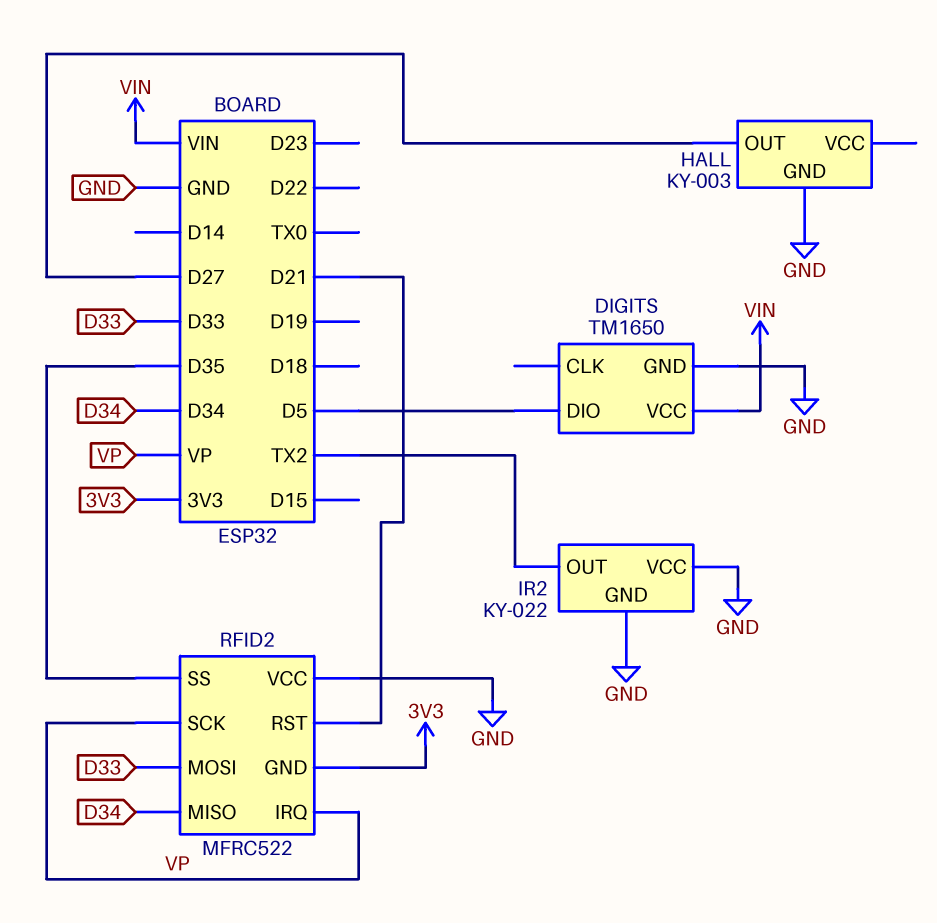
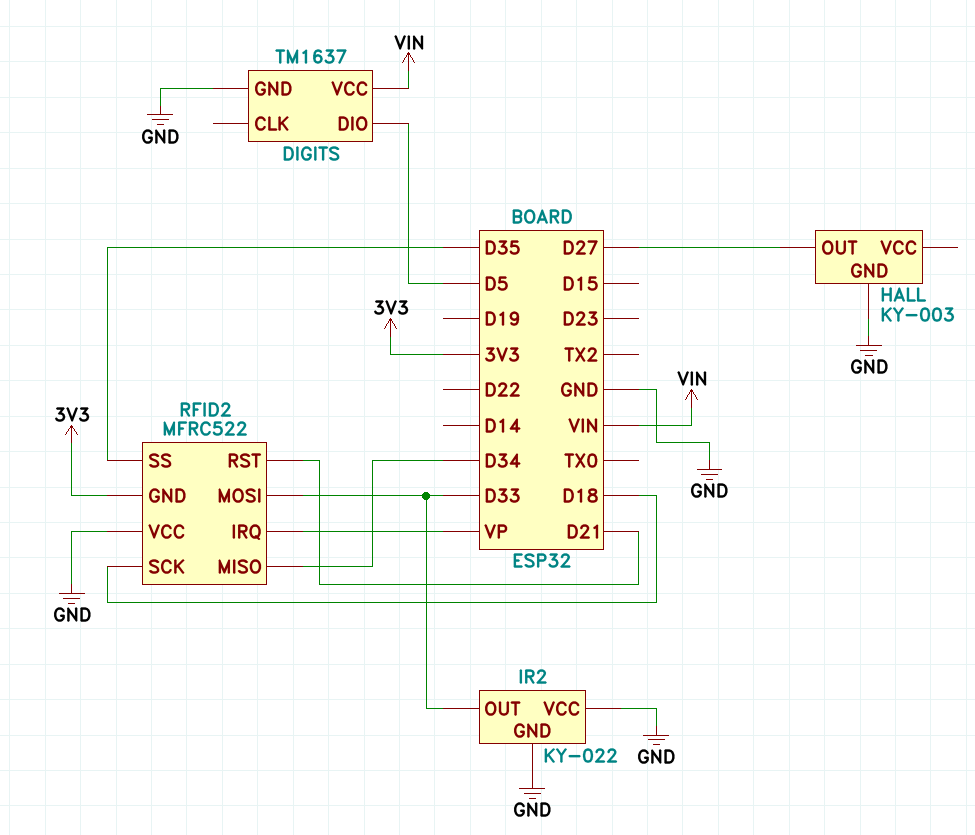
DIGITS: TM1650 -> TM1637
IR2 pin OUT: TX2 -> D33
RFID2 pin SCK: VP -> D18

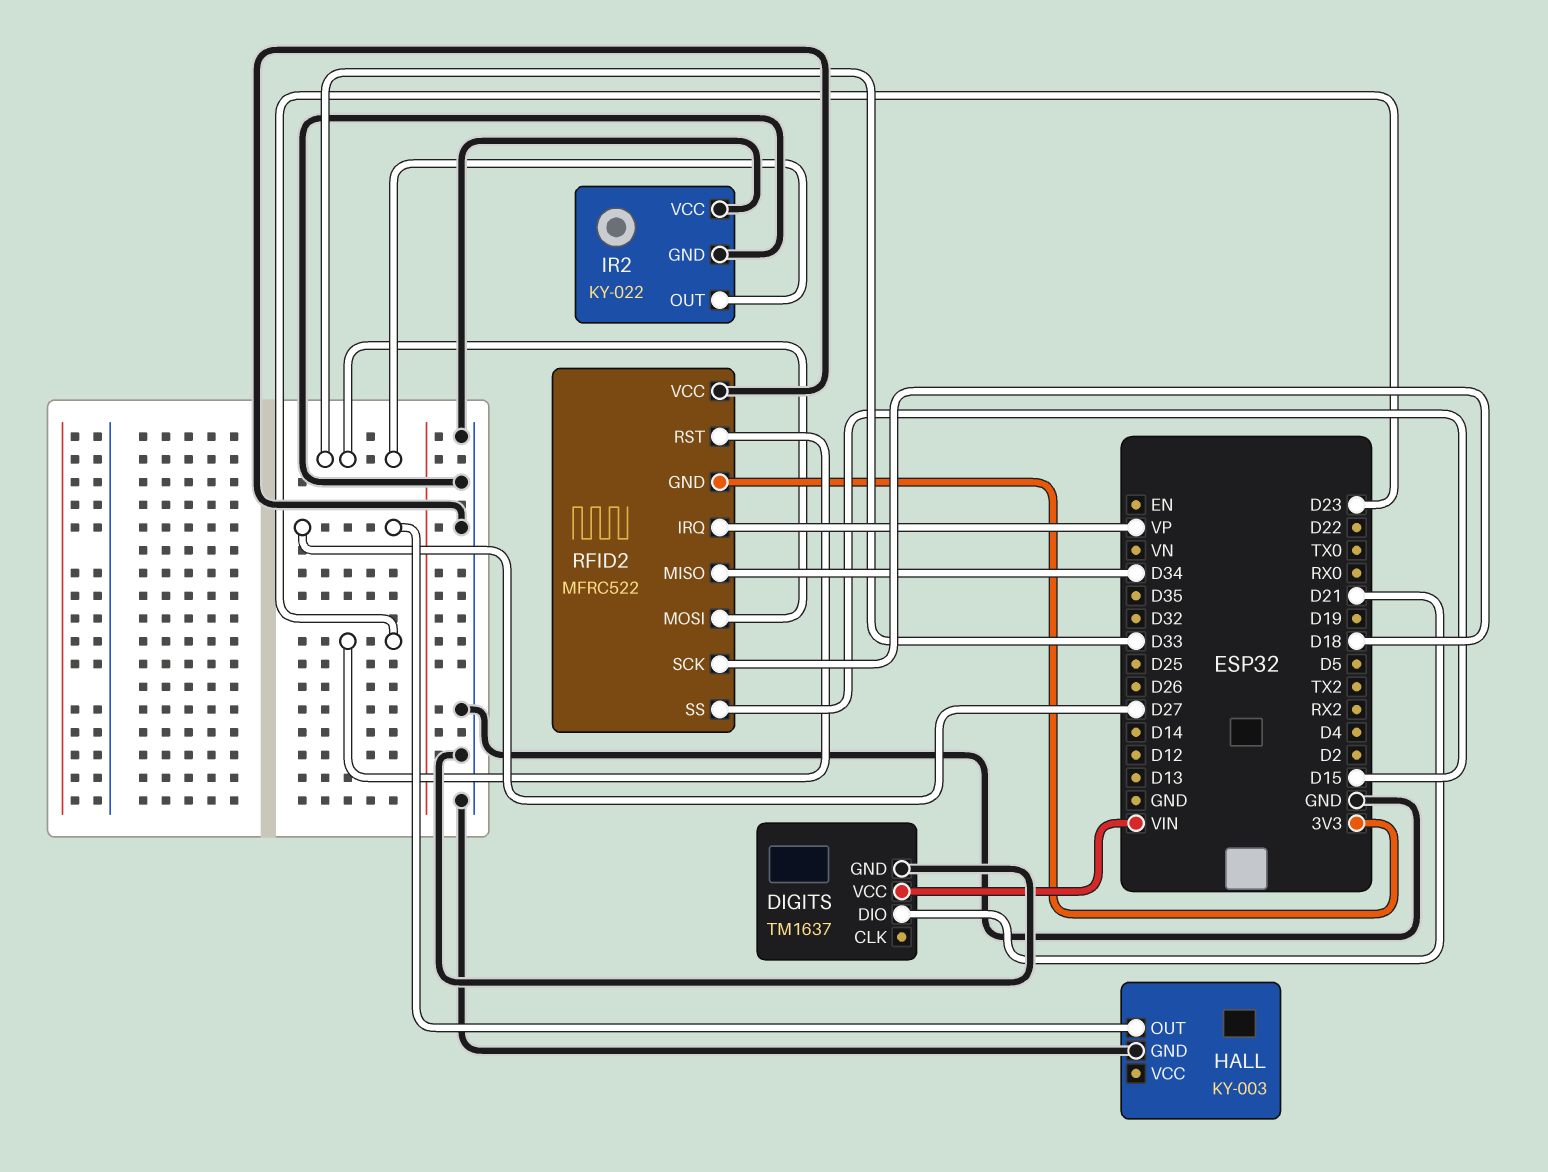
DIGITS pin DIO: D5 -> D21
RFID2 pin RST: D21 -> D23
RFID2 pin SS: D35 -> D15

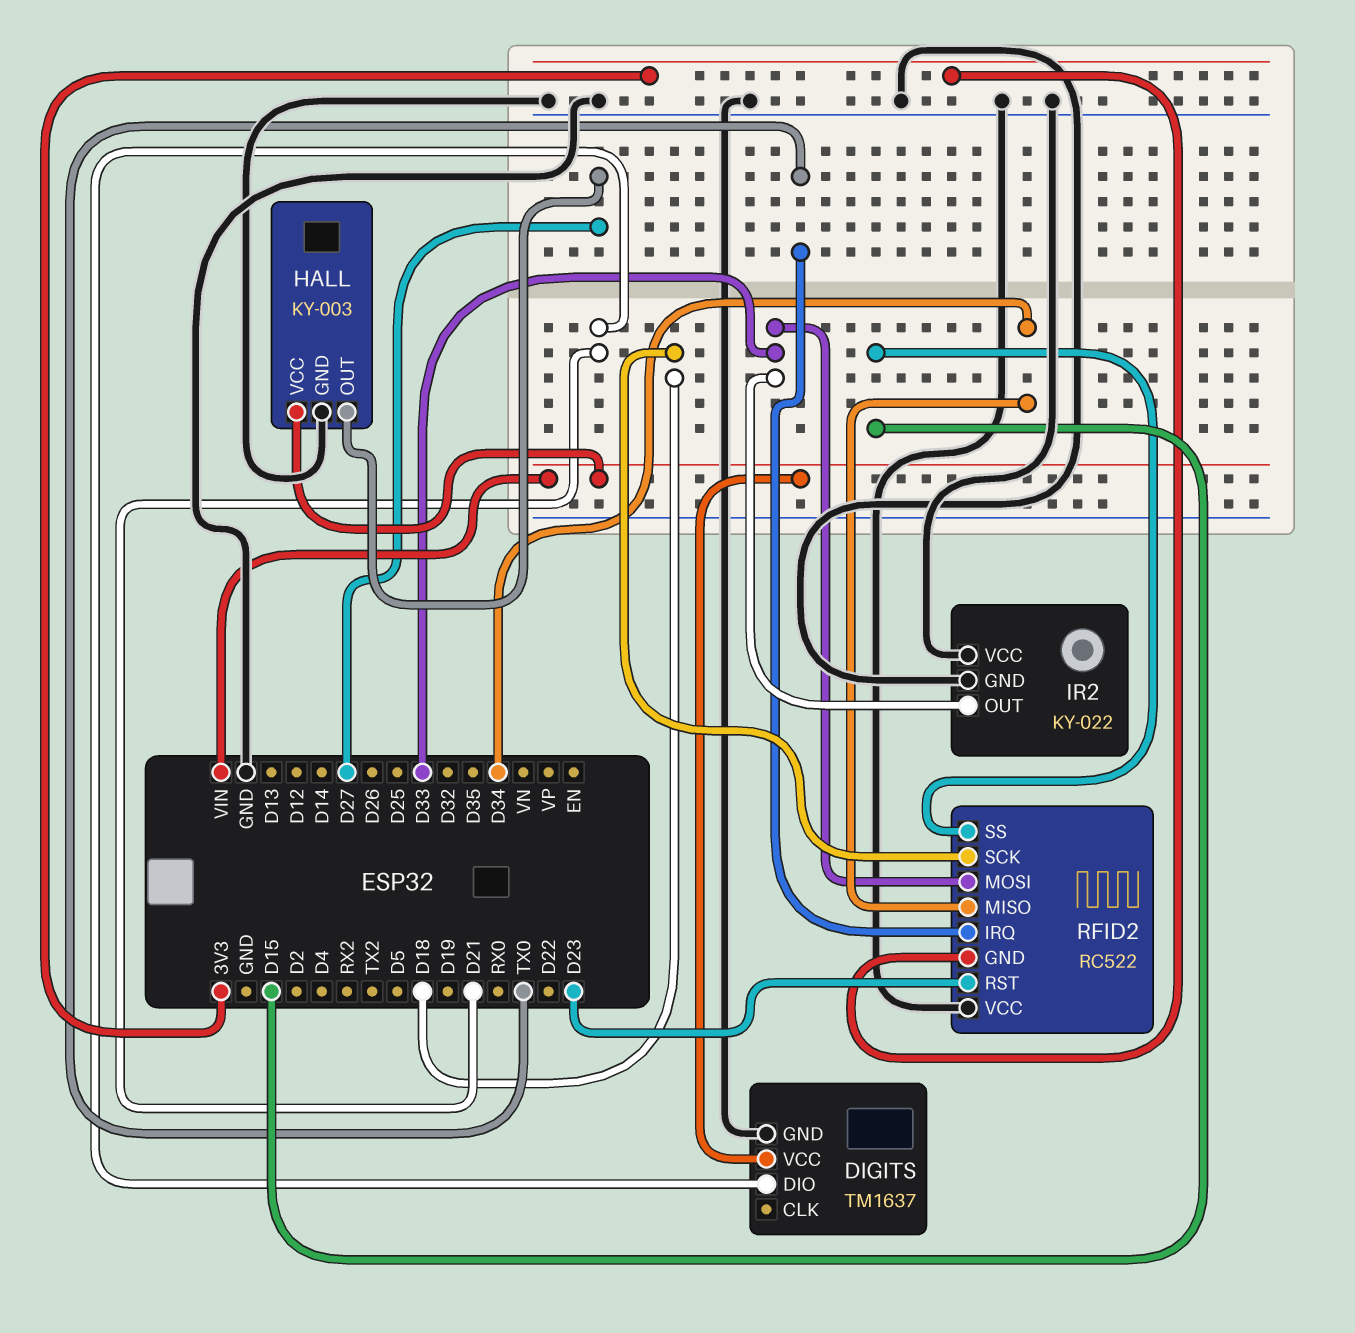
HALL pin VCC: none -> VIN
RFID2: MFRC522 -> RC522
RFID2 pin IRQ: VP -> TX0

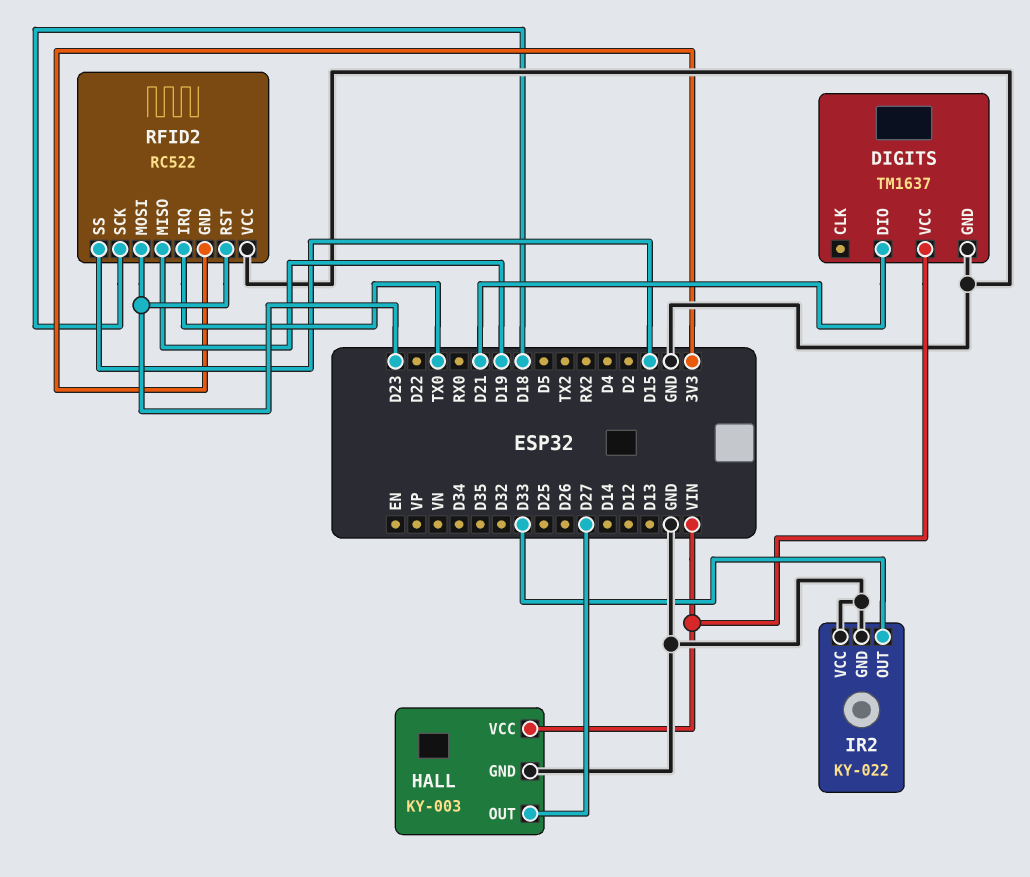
RFID2 pin MISO: D34 -> D19
RFID2 pin MOSI: D33 -> D23

